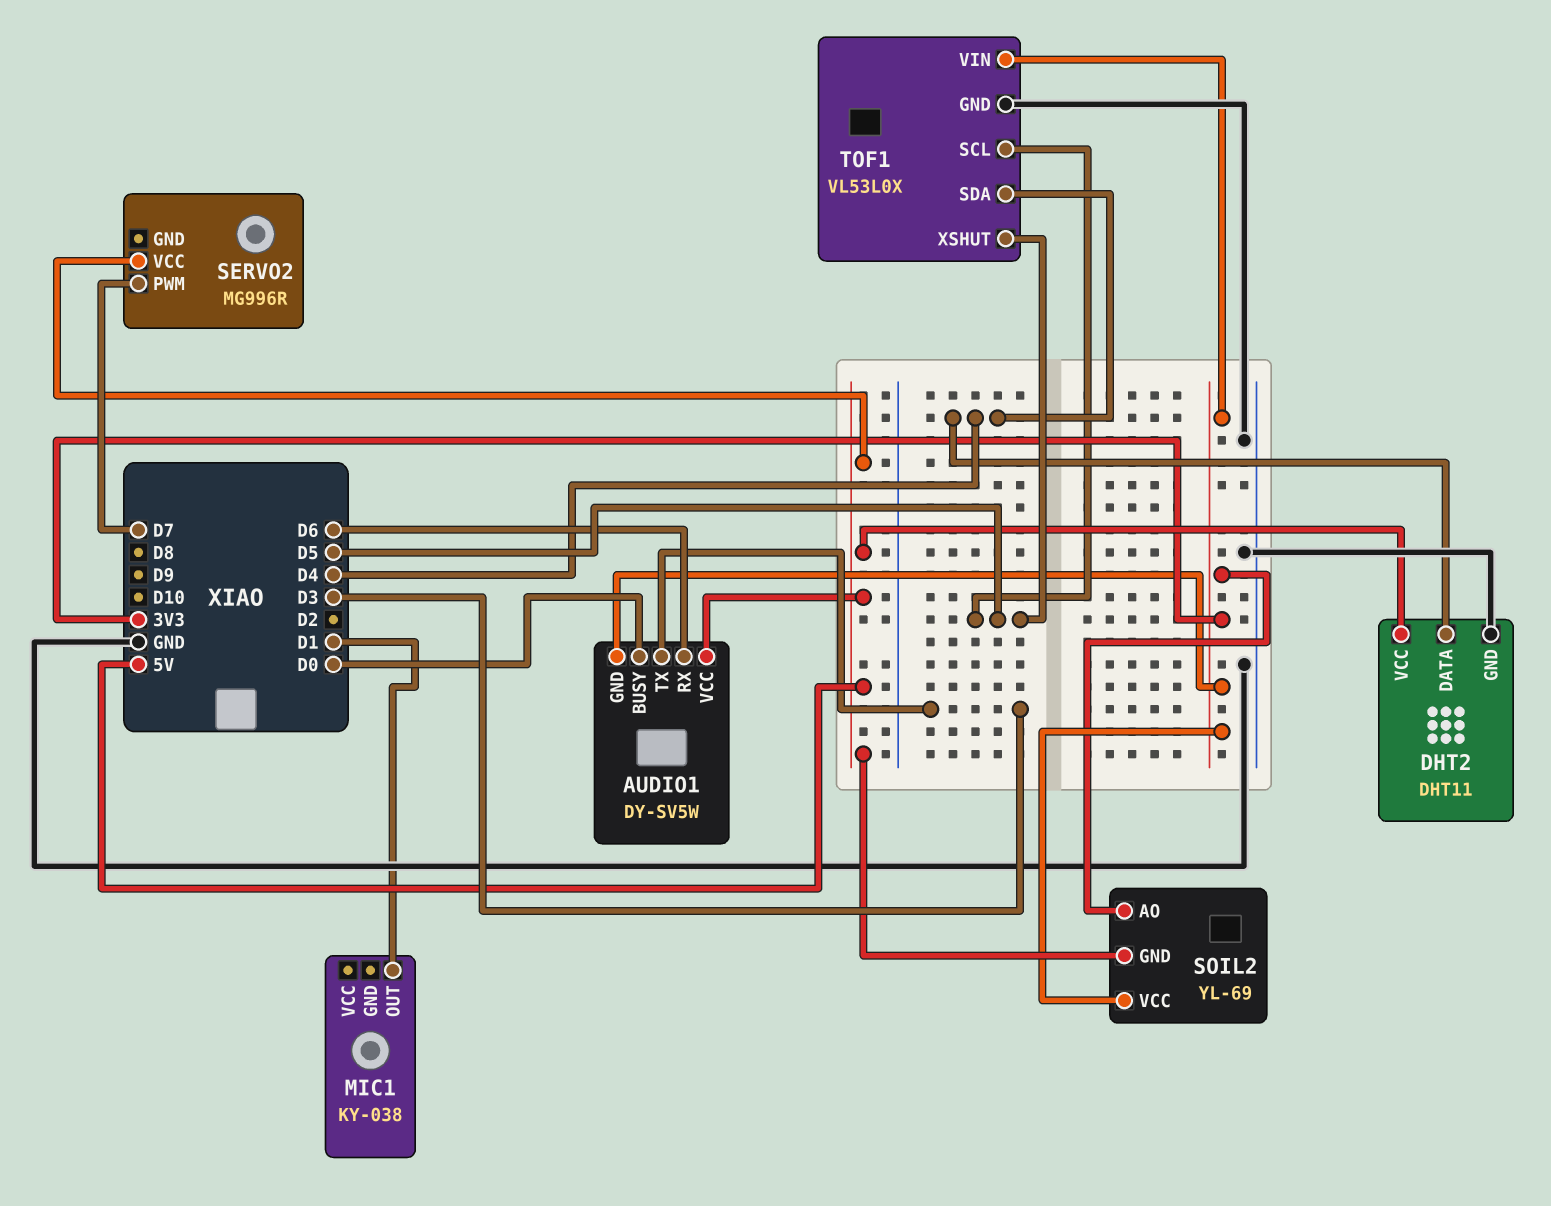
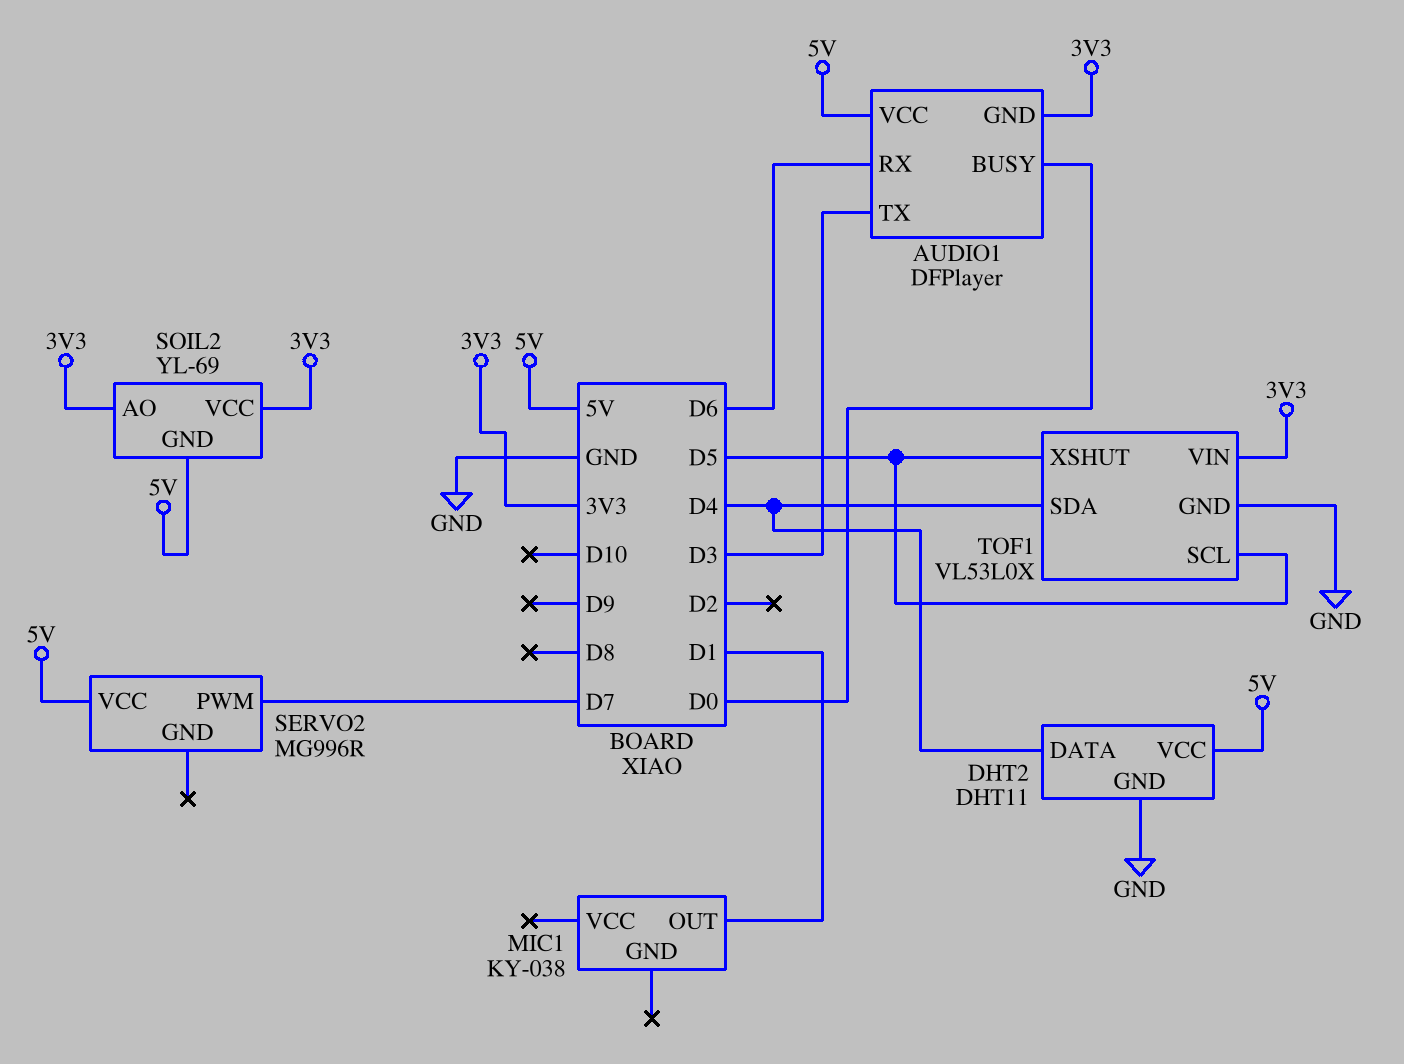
AUDIO1: DY-SV5W -> DFPlayer

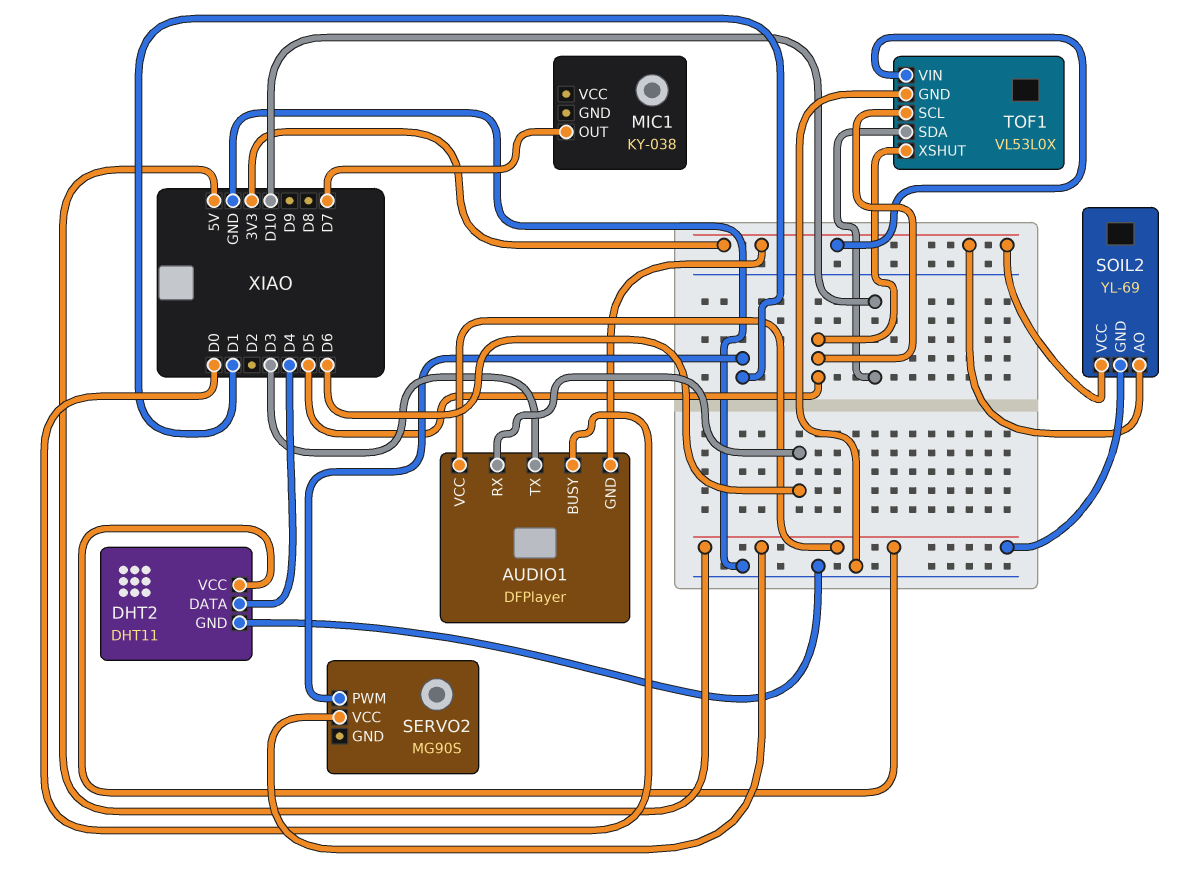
MIC1 pin OUT: D1 -> D7
SERVO2: MG996R -> MG90S
SERVO2 pin PWM: D7 -> D1
TOF1 pin SDA: D4 -> D10

